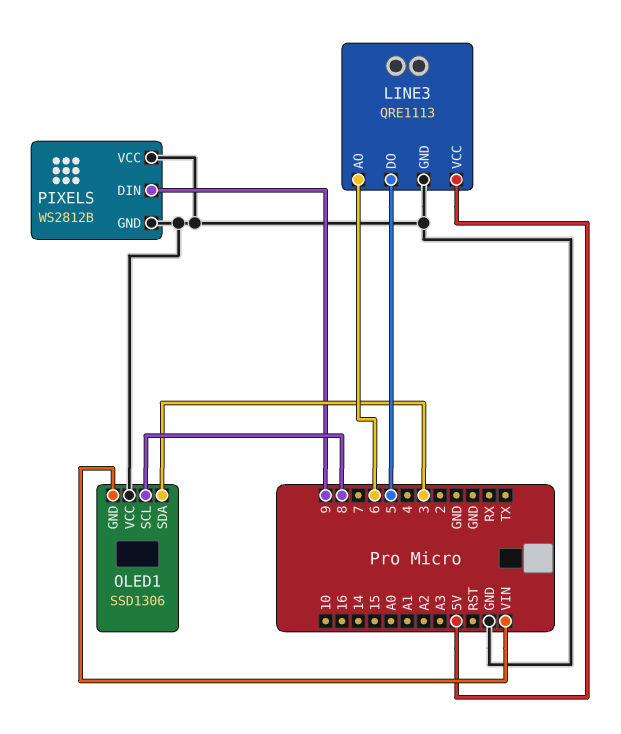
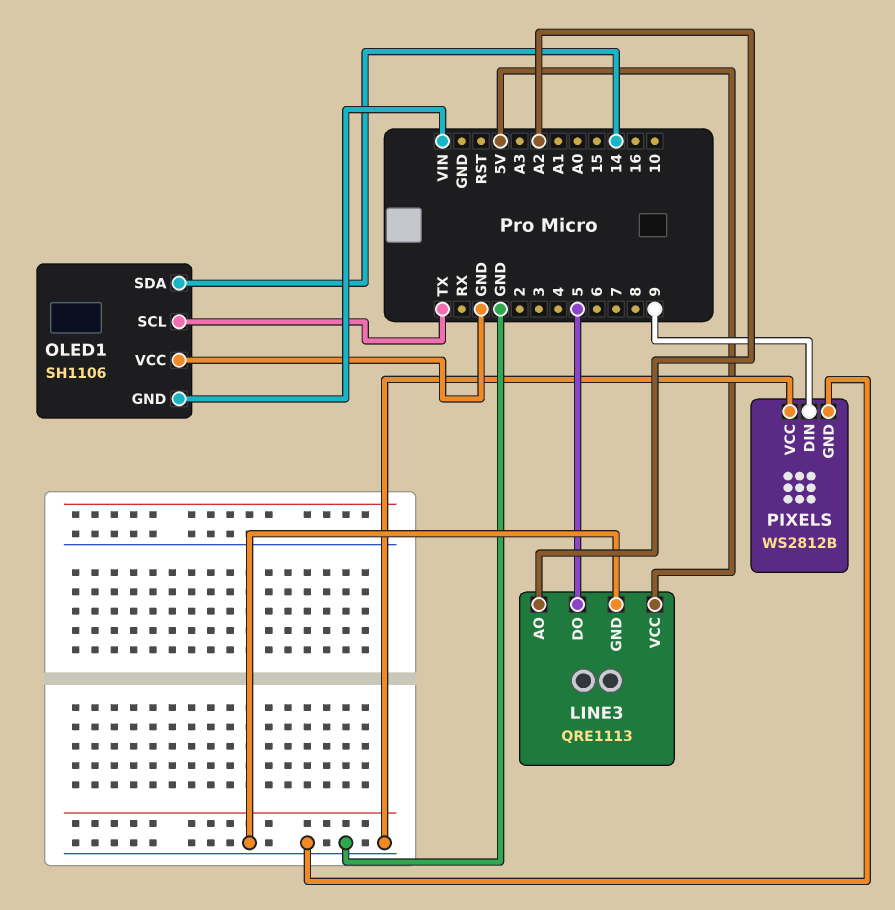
LINE3 pin AO: 6 -> A2
OLED1: SSD1306 -> SH1106
OLED1 pin SCL: 8 -> TX
OLED1 pin SDA: 3 -> 14

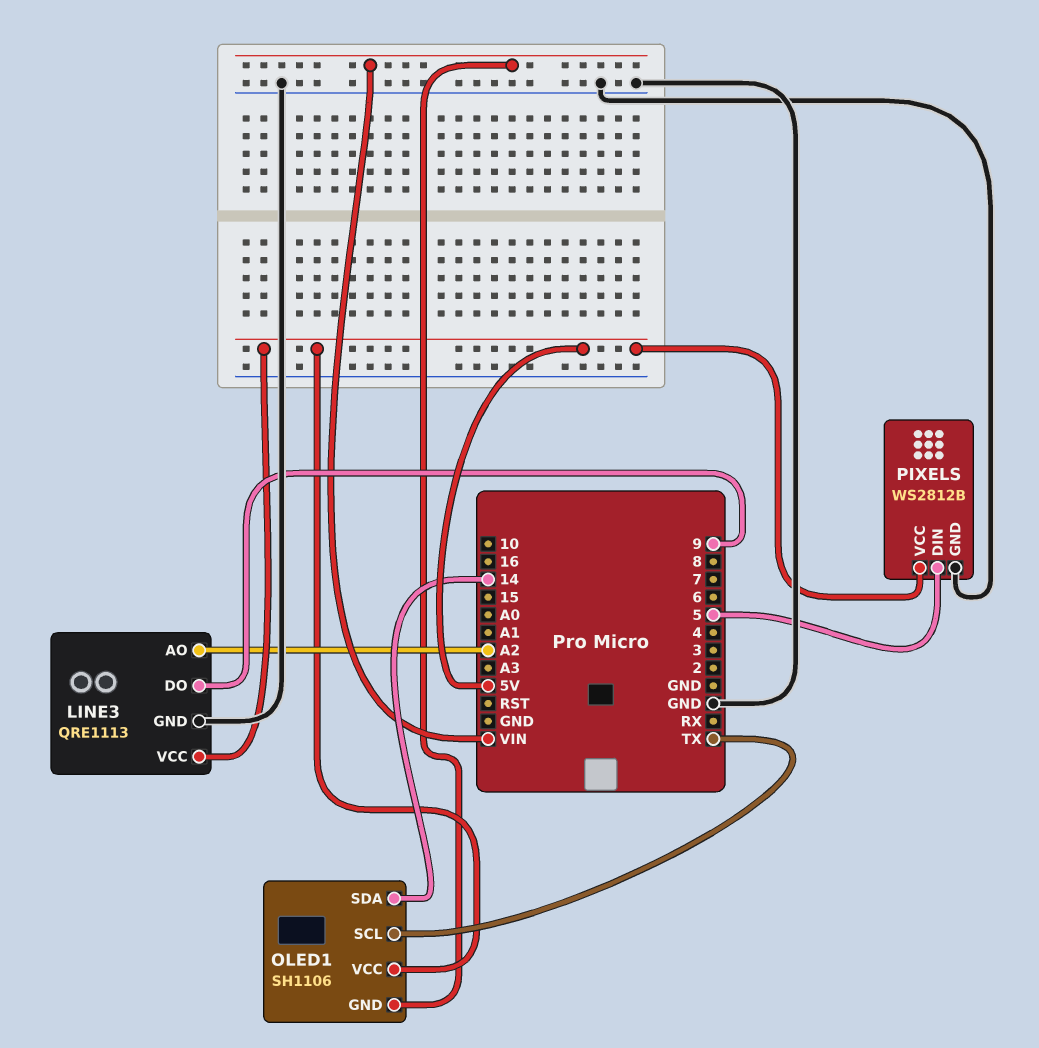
LINE3 pin DO: 5 -> 9
OLED1 pin VCC: GND -> 5V
PIXELS pin DIN: 9 -> 5
PIXELS pin VCC: GND -> 5V

